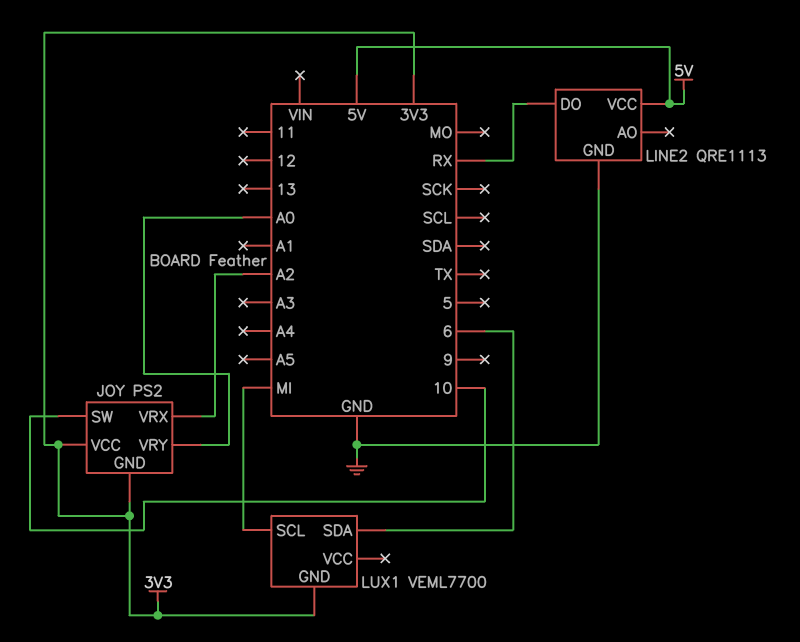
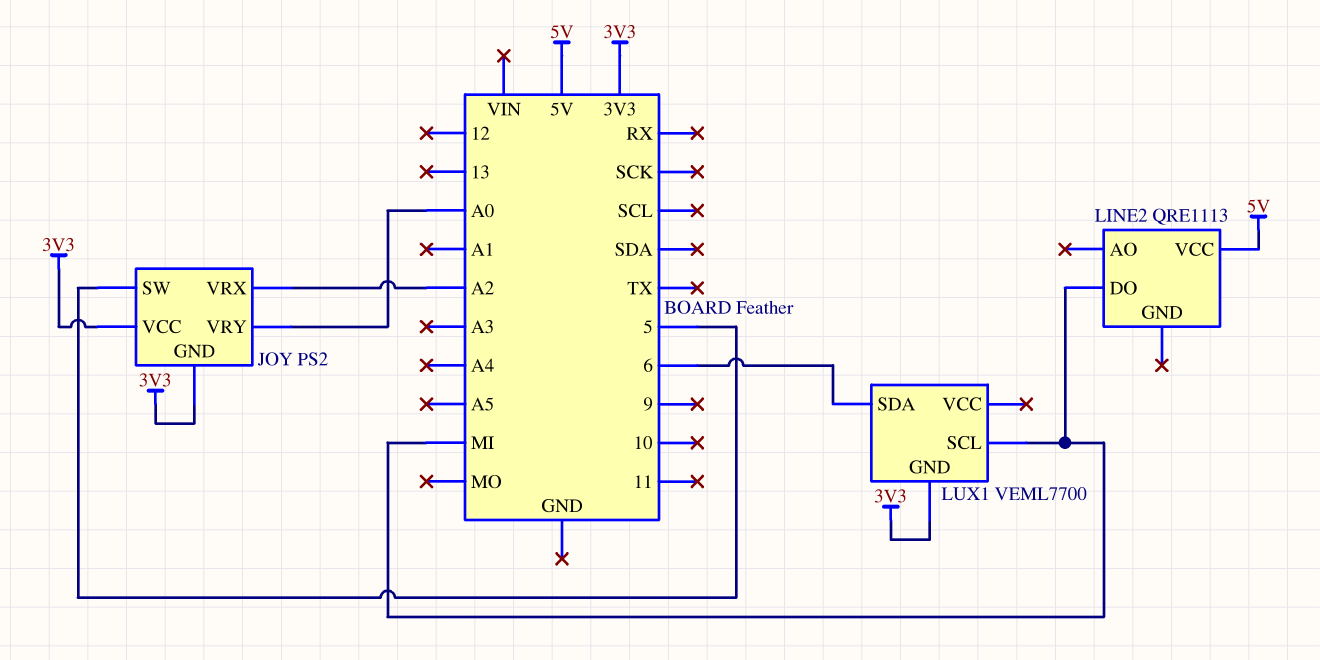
JOY pin SW: 10 -> 5
LINE2 pin DO: RX -> MI
LINE2 pin GND: GND -> none

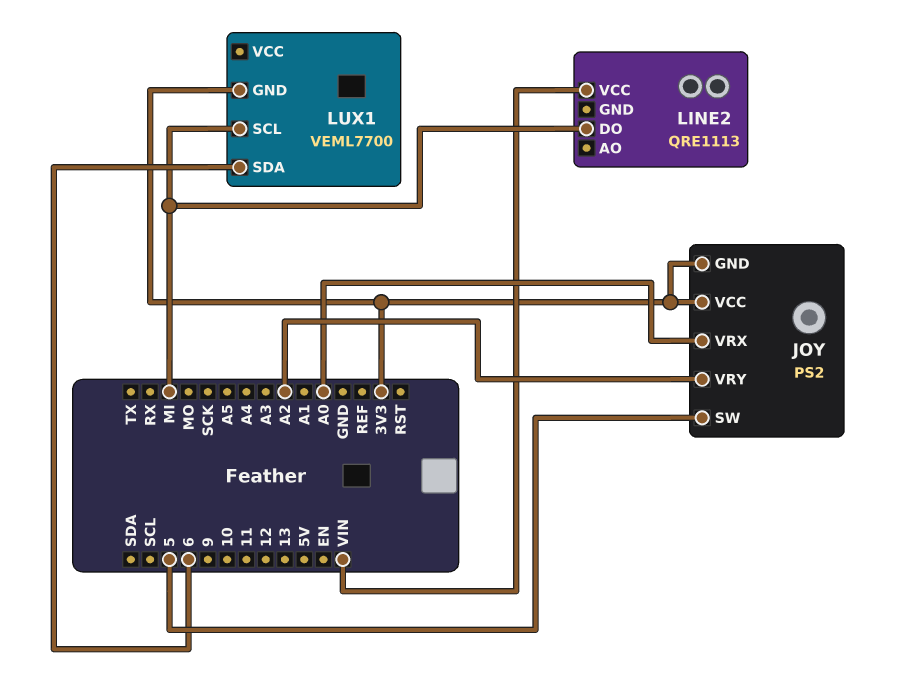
JOY pin VRX: A2 -> A0
JOY pin VRY: A0 -> A2
LINE2 pin VCC: 5V -> VIN

